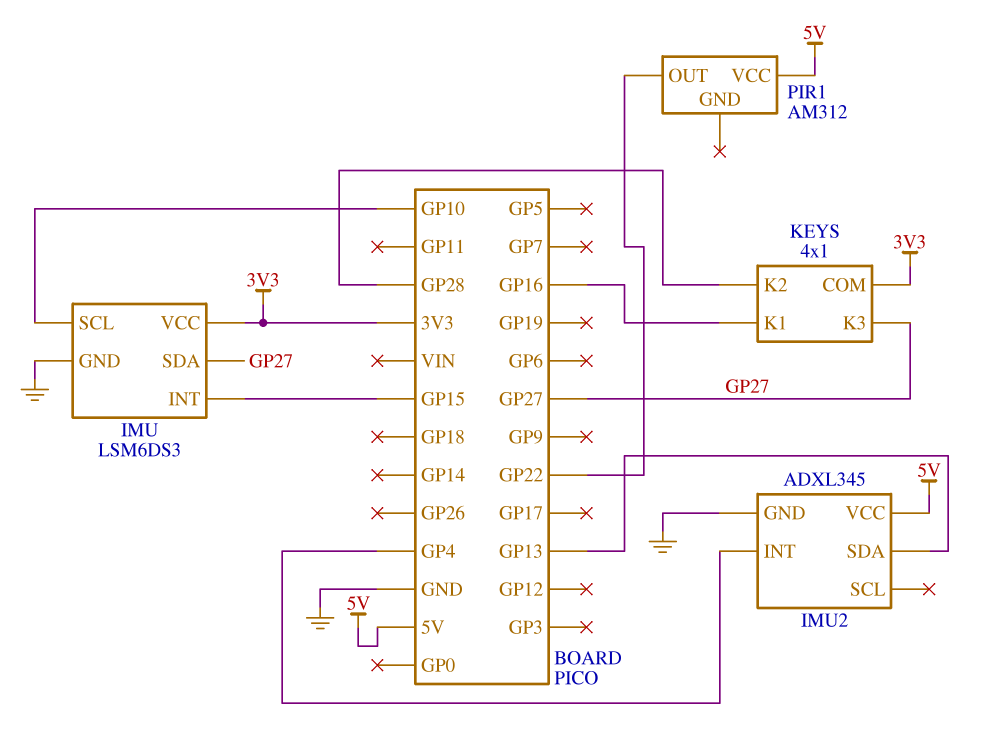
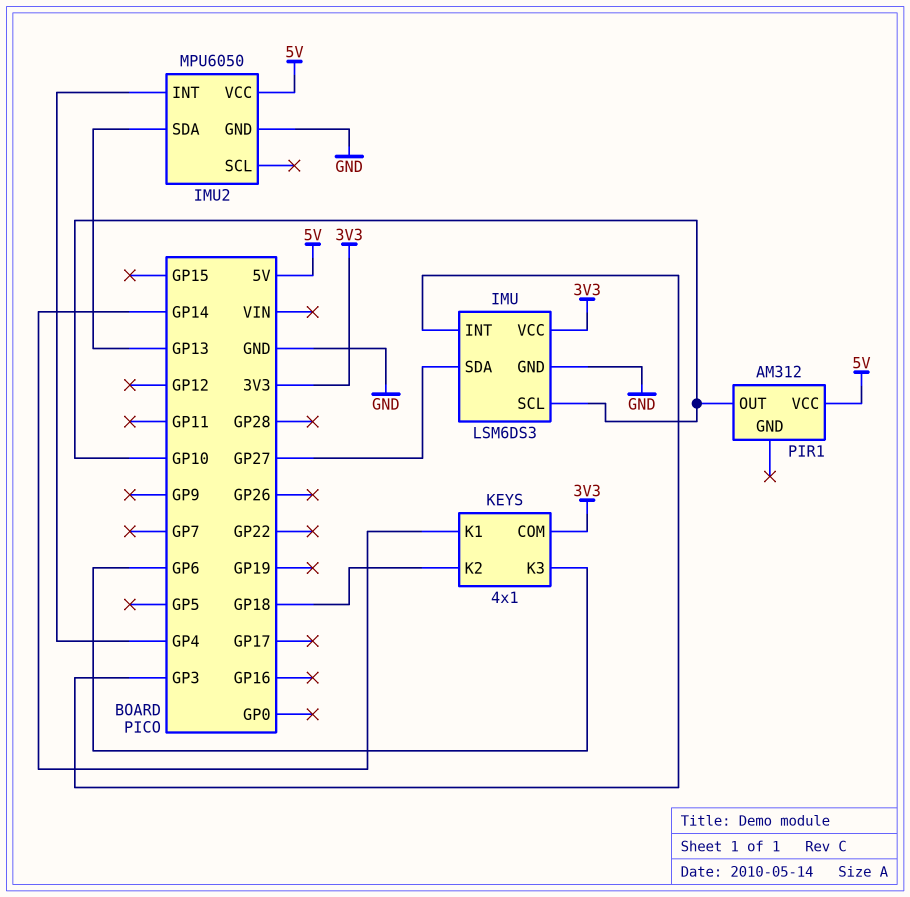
IMU pin INT: GP15 -> GP3
IMU2: ADXL345 -> MPU6050
KEYS pin K1: GP16 -> GP14
KEYS pin K2: GP28 -> GP18
KEYS pin K3: GP27 -> GP6
PIR1 pin OUT: GP22 -> GP10

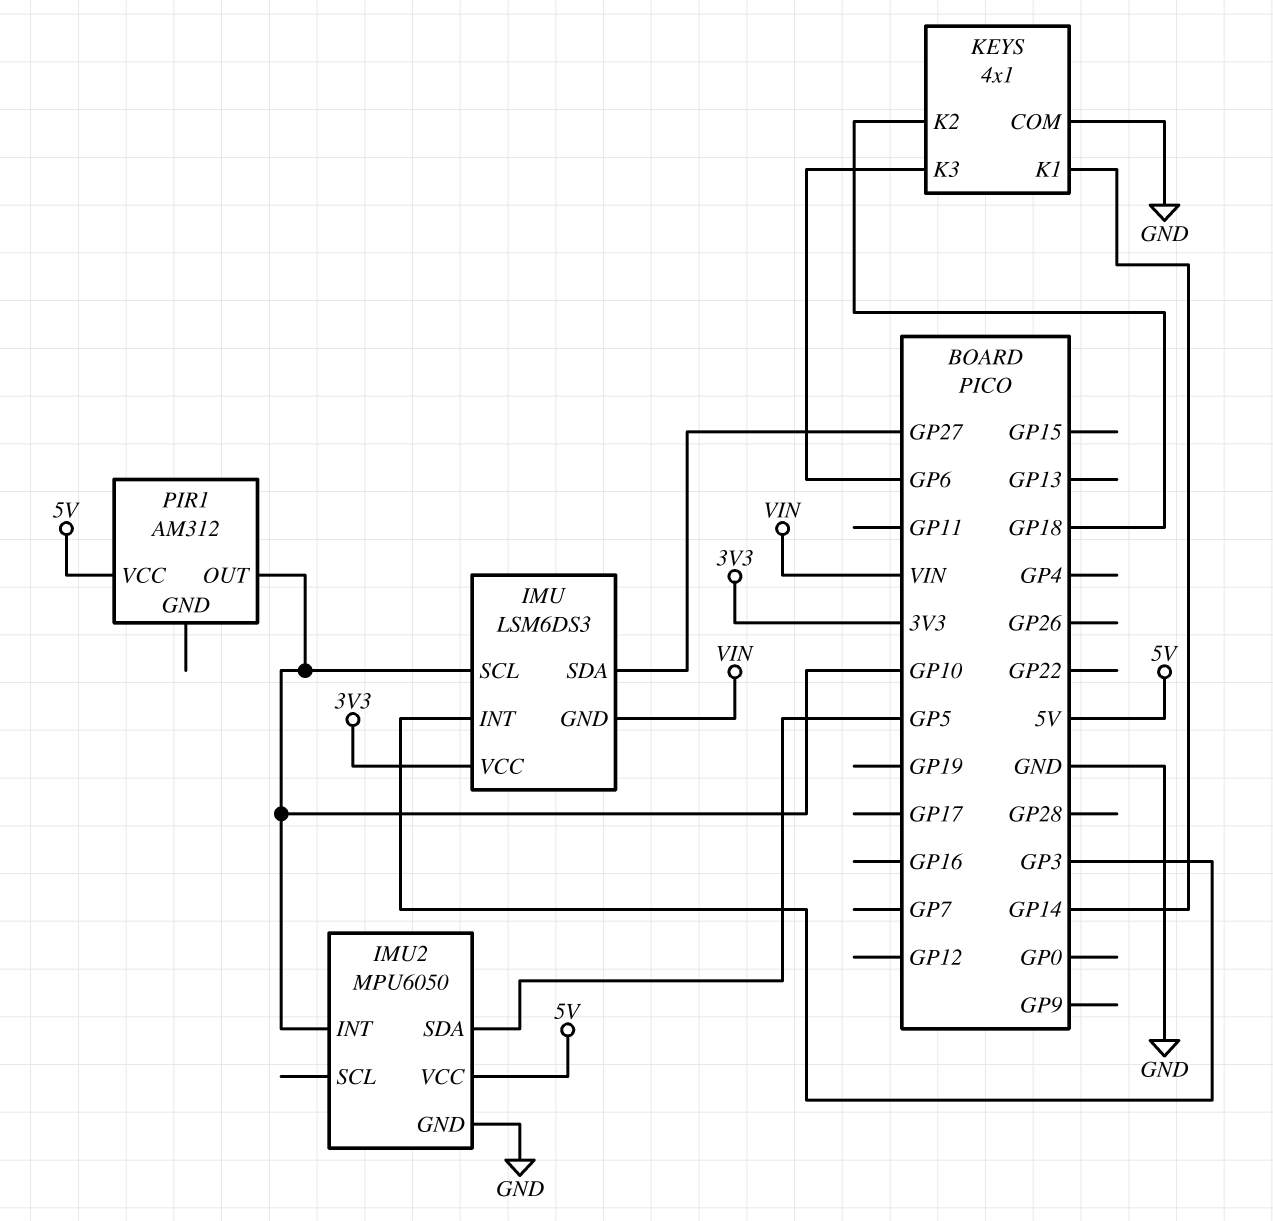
IMU pin GND: GND -> VIN
IMU2 pin INT: GP4 -> GP10
IMU2 pin SDA: GP13 -> GP5
KEYS pin COM: 3V3 -> GND

